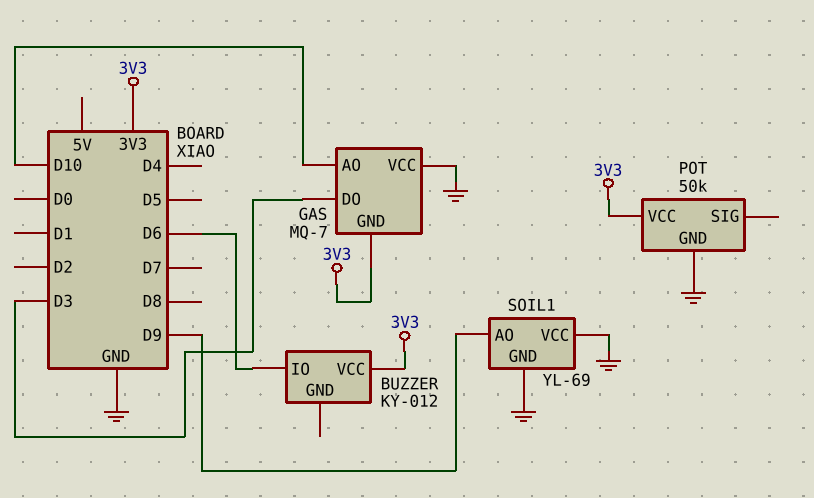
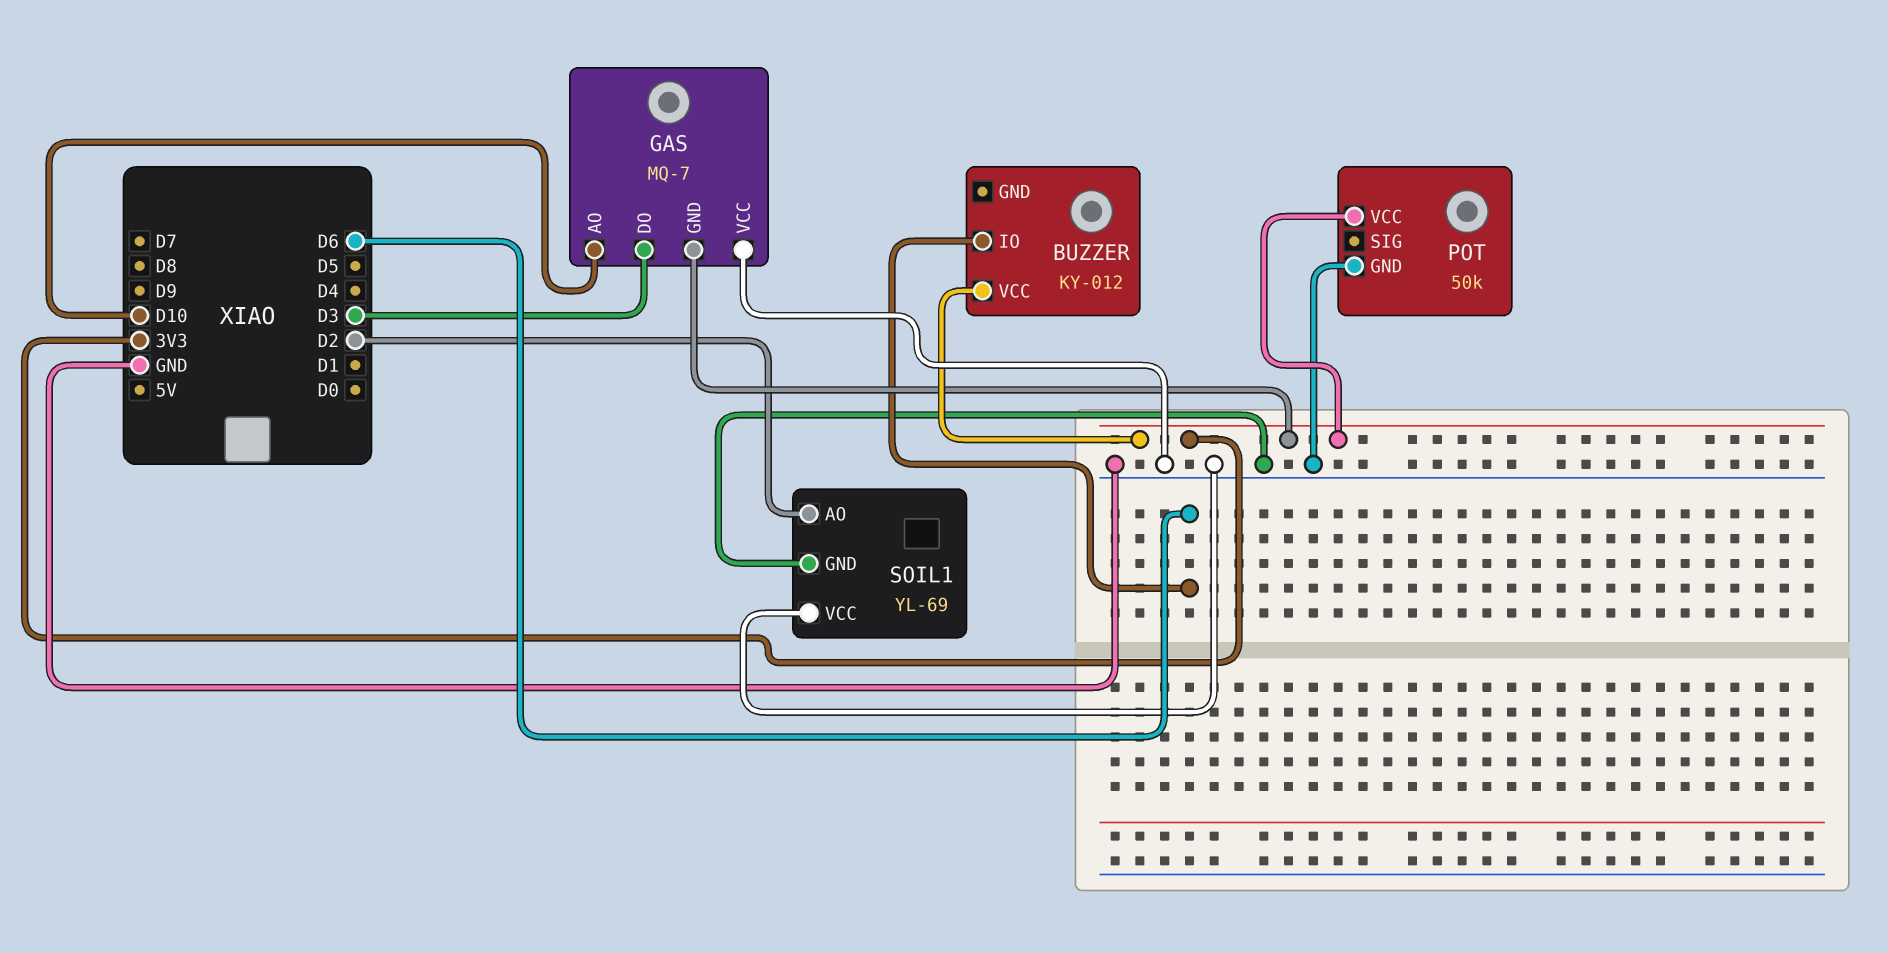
SOIL1 pin AO: D9 -> D2

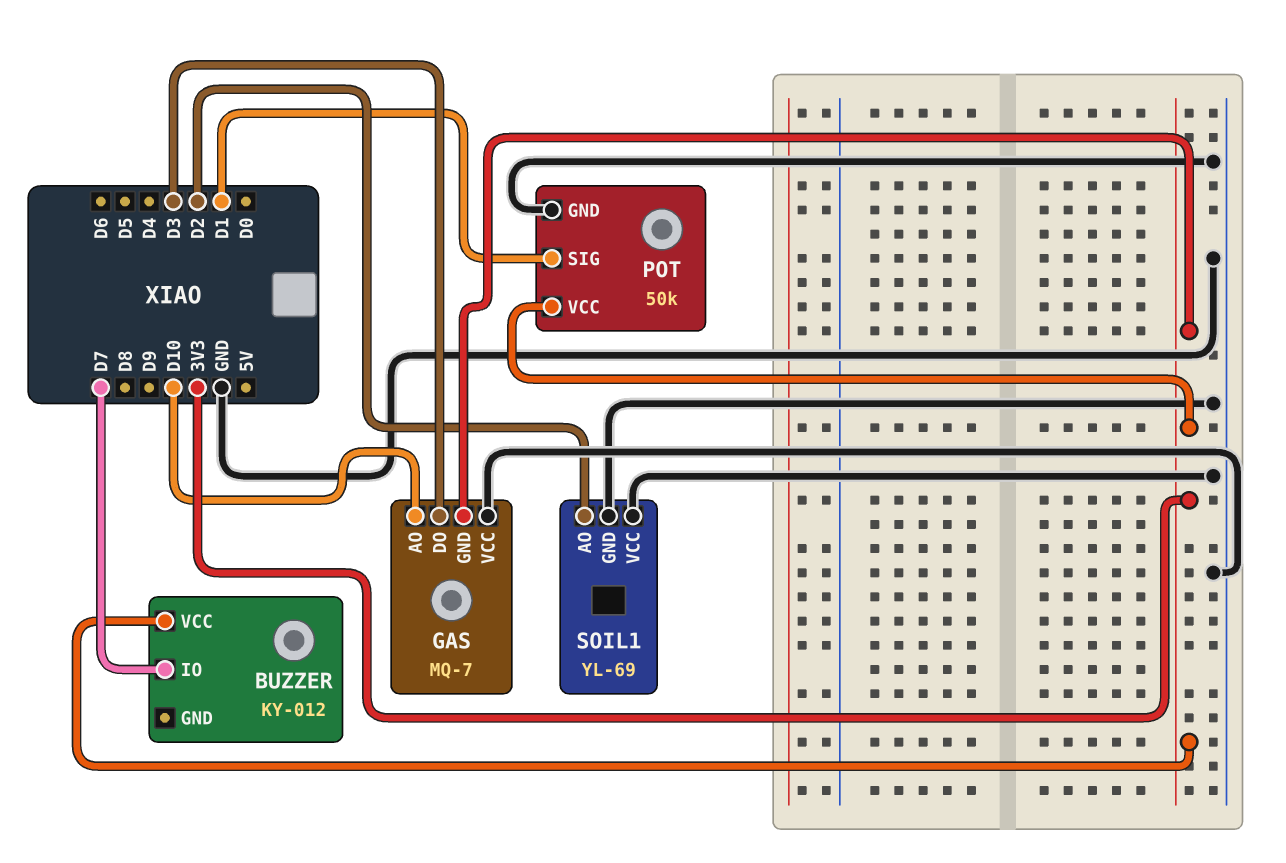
BUZZER pin IO: D6 -> D7
POT pin SIG: none -> D1

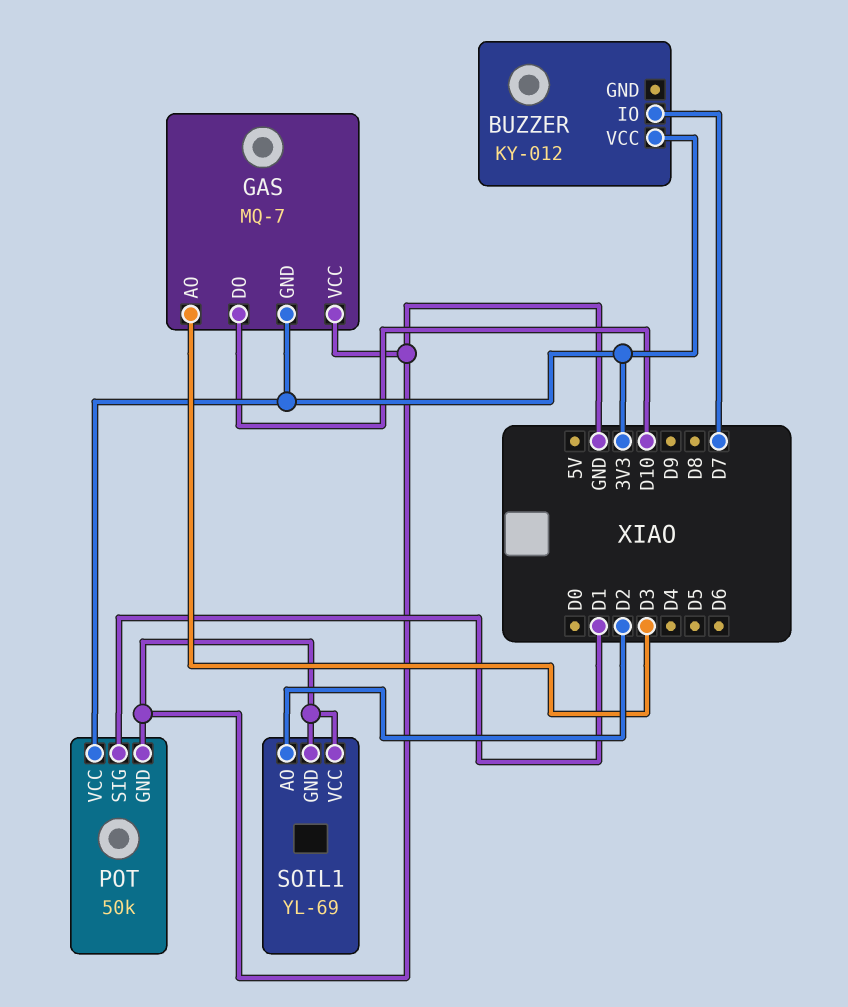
GAS pin AO: D10 -> D3
GAS pin DO: D3 -> D10

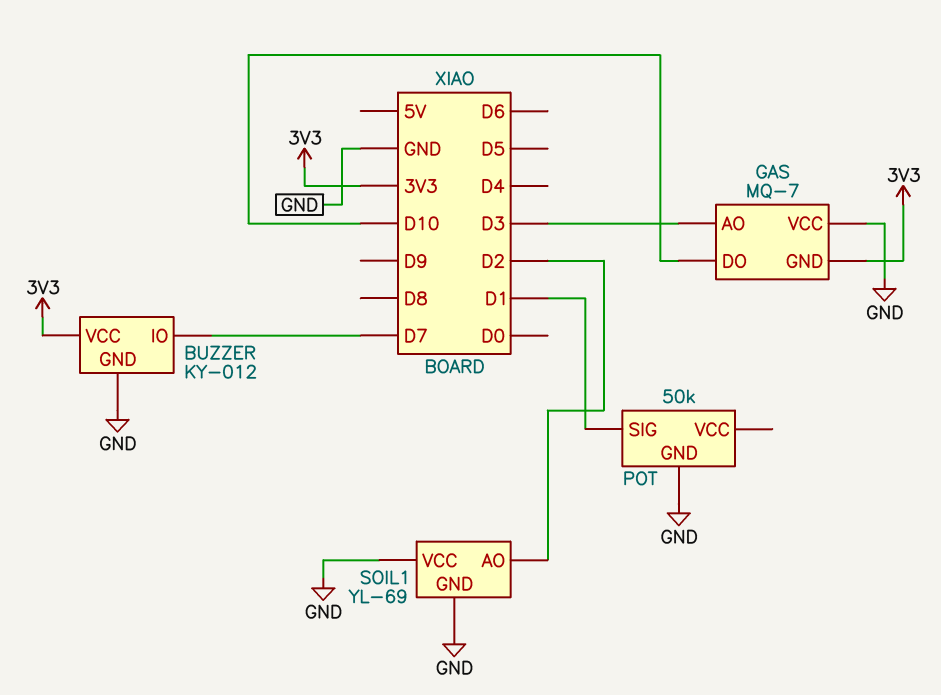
BUZZER pin GND: none -> GND
POT pin VCC: 3V3 -> none

